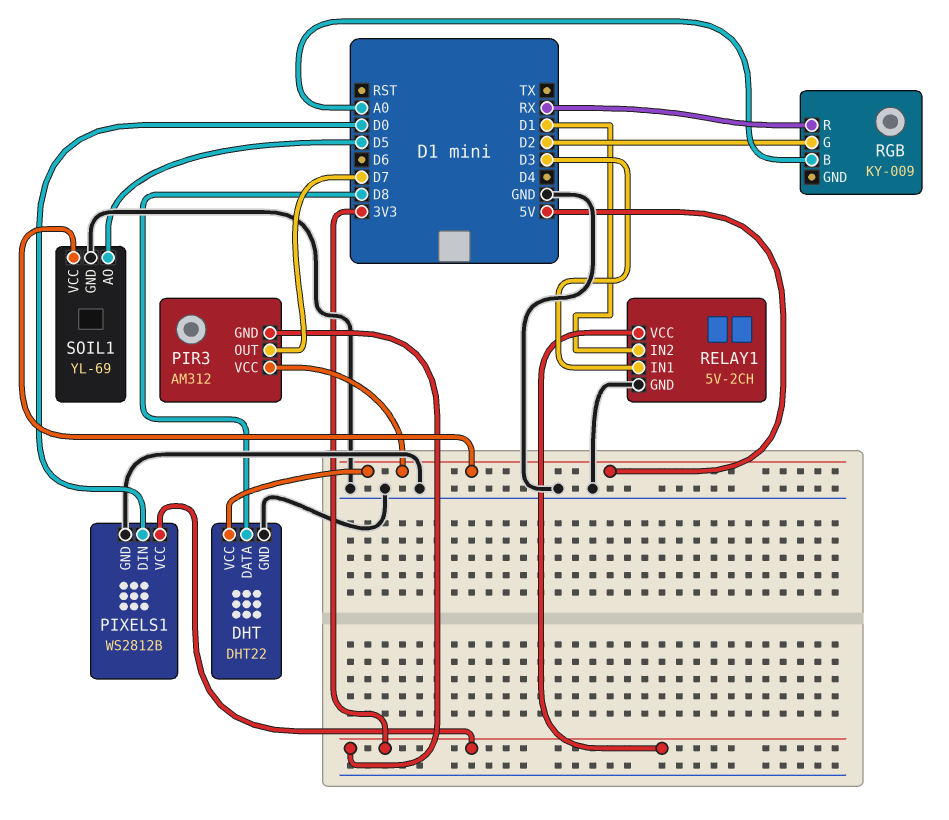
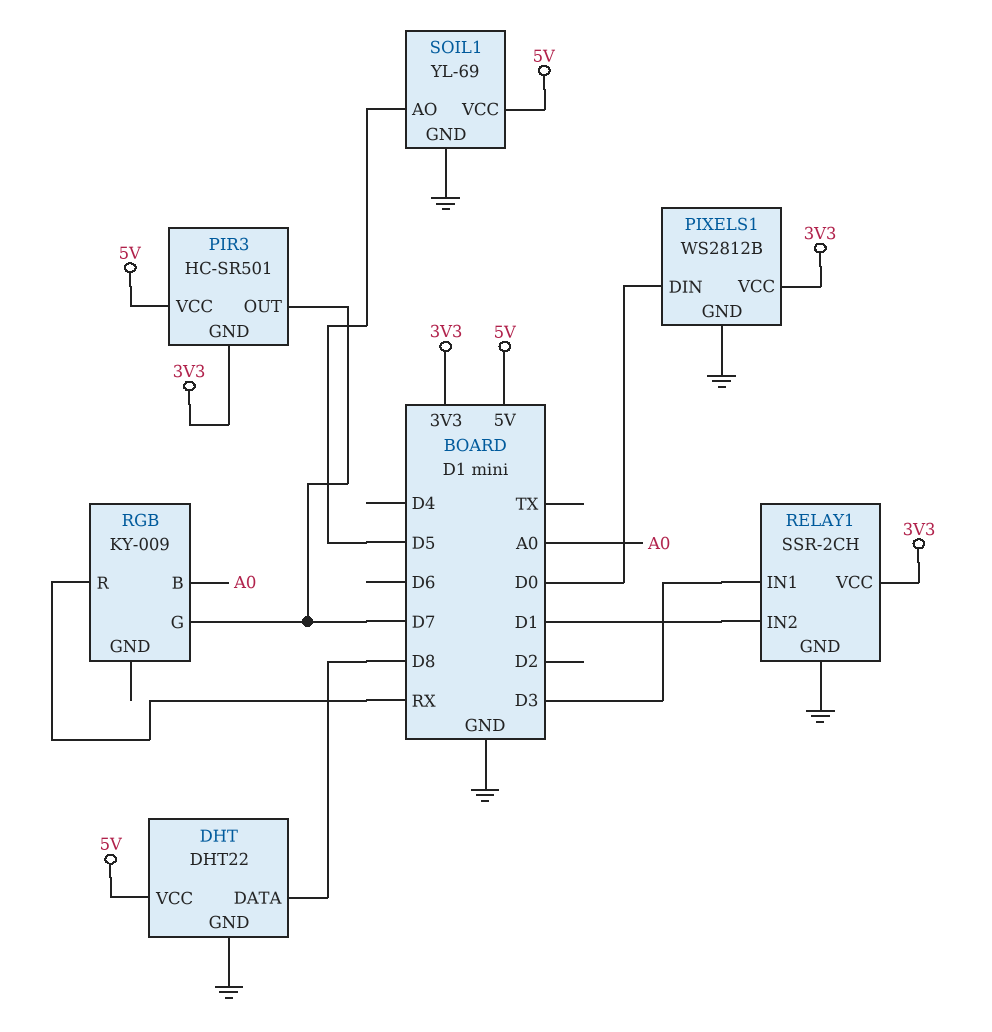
PIR3: AM312 -> HC-SR501
RELAY1: 5V-2CH -> SSR-2CH
RGB pin G: D2 -> D7

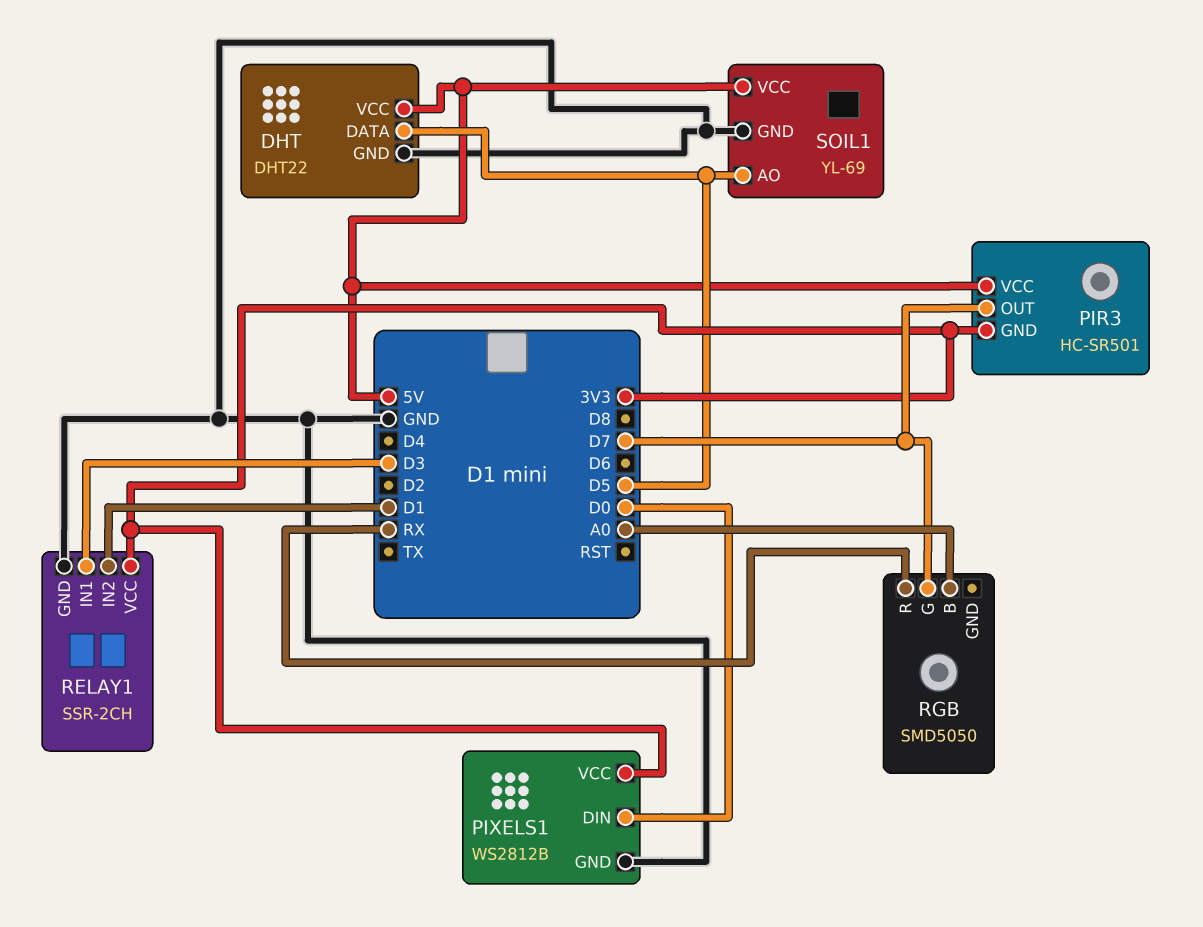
DHT pin DATA: D8 -> D5
RGB: KY-009 -> SMD5050

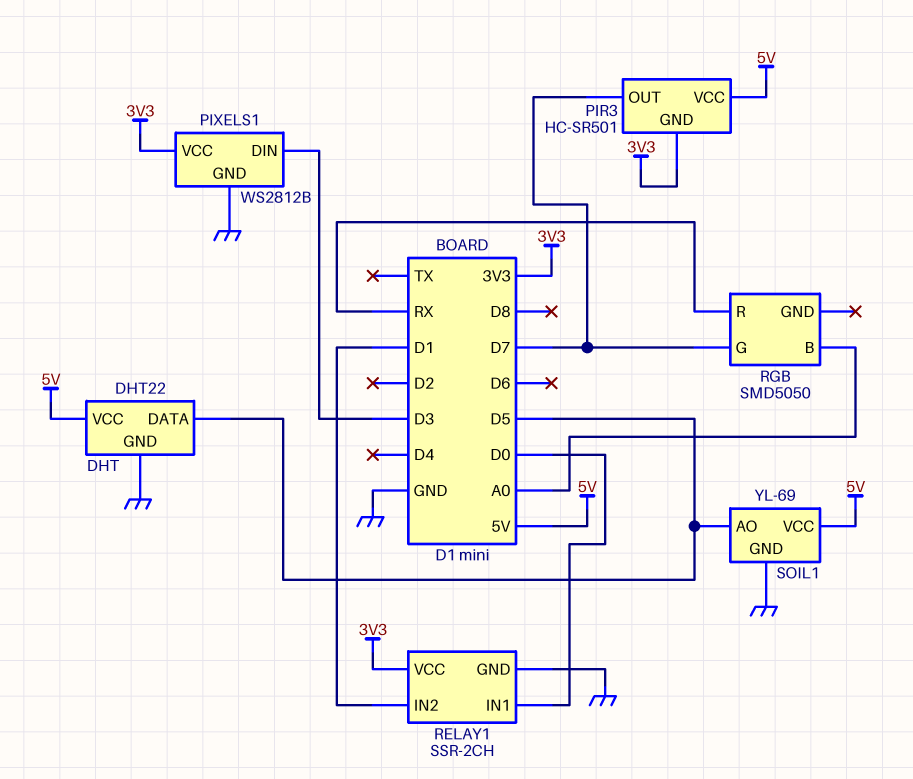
PIXELS1 pin DIN: D0 -> D3
RELAY1 pin IN1: D3 -> D0

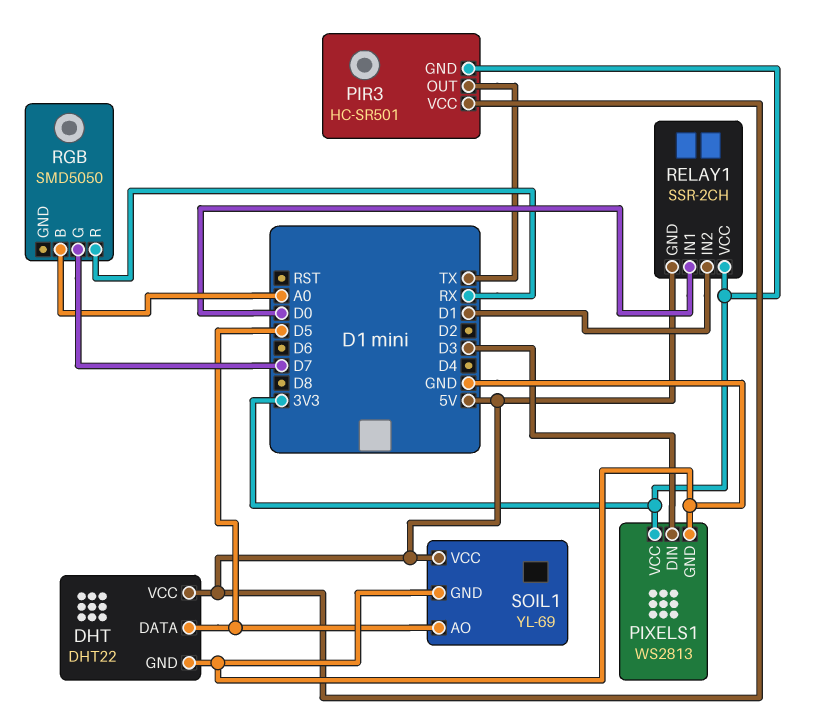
PIR3 pin OUT: D7 -> TX
PIXELS1: WS2812B -> WS2813
RELAY1 pin GND: GND -> 5V

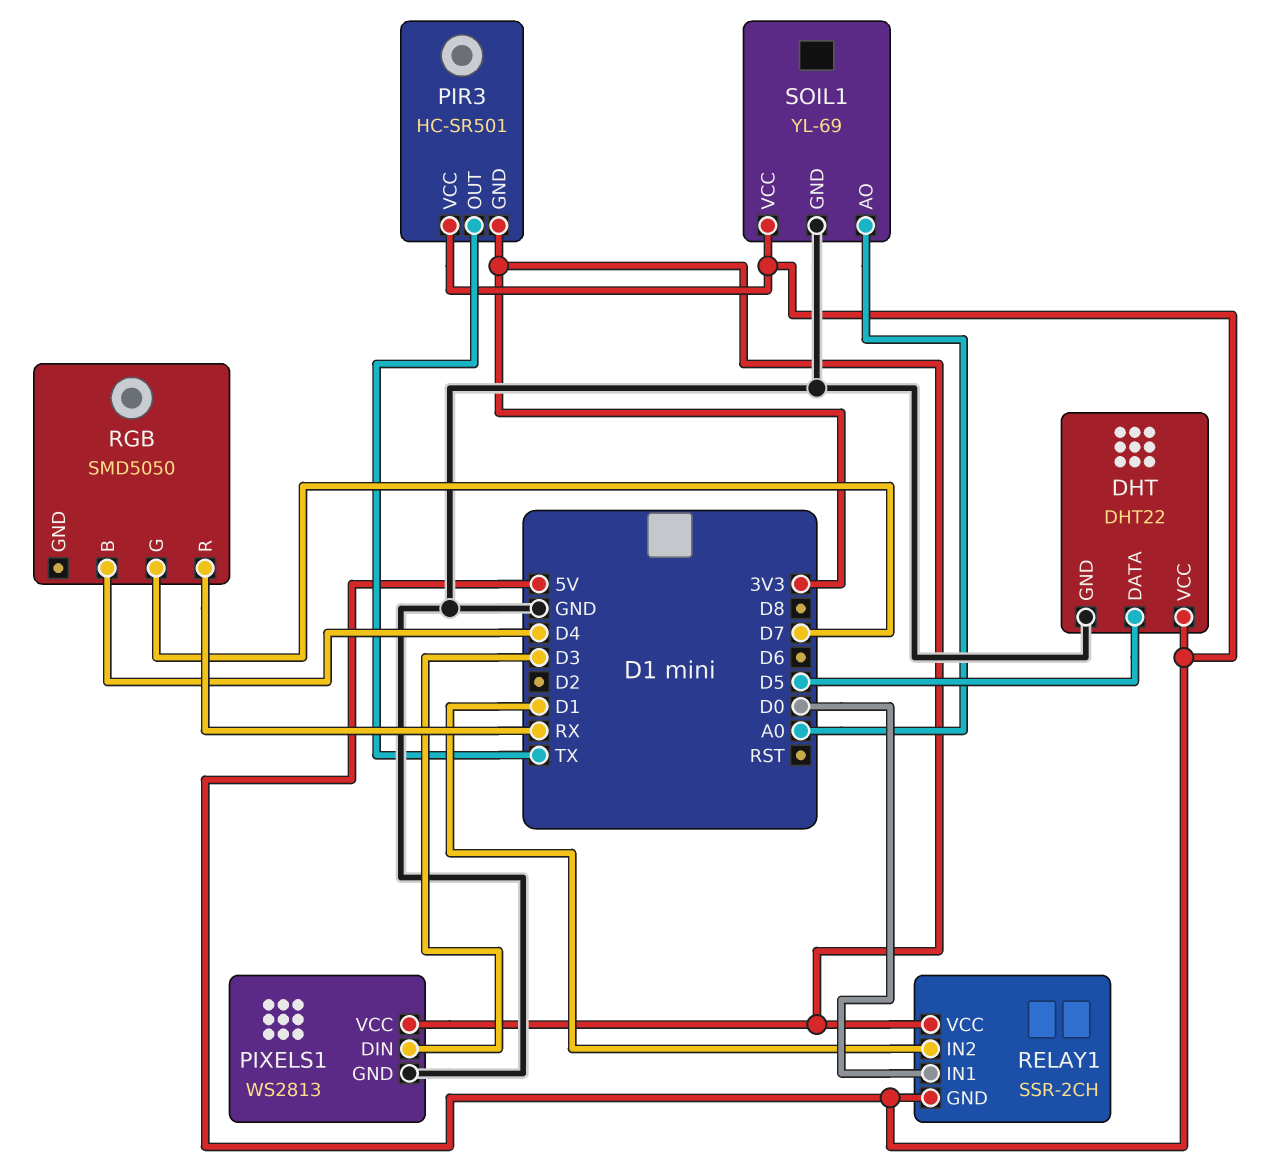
RGB pin B: A0 -> D4
SOIL1 pin AO: D5 -> A0

